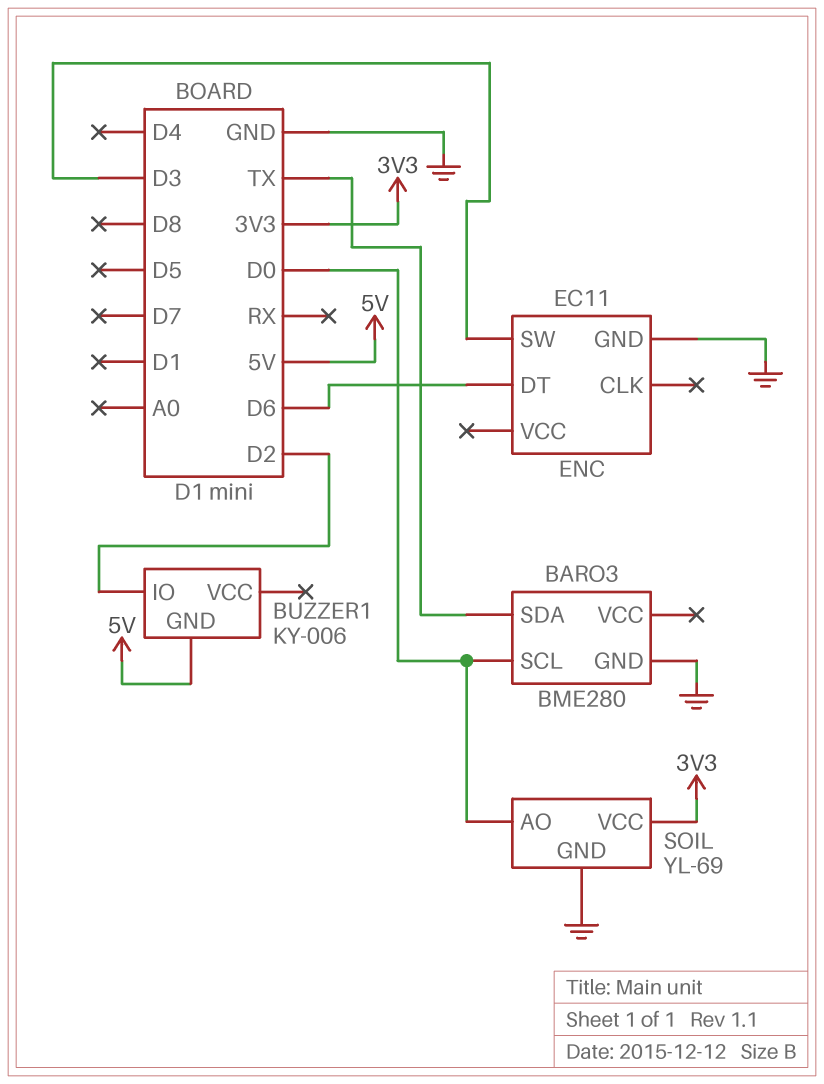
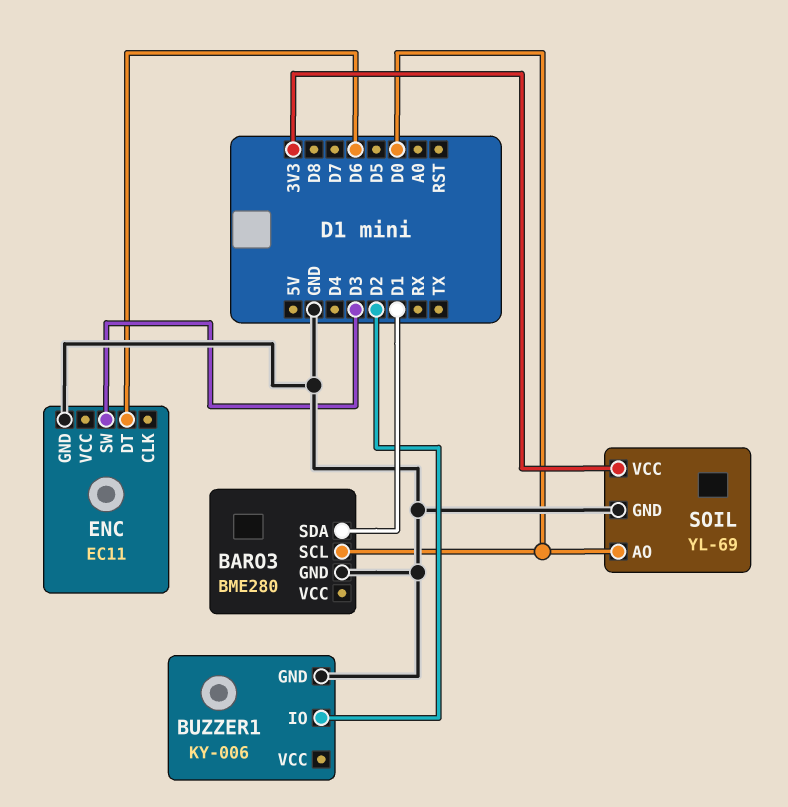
BARO3 pin SDA: TX -> D1
BUZZER1 pin GND: 5V -> GND

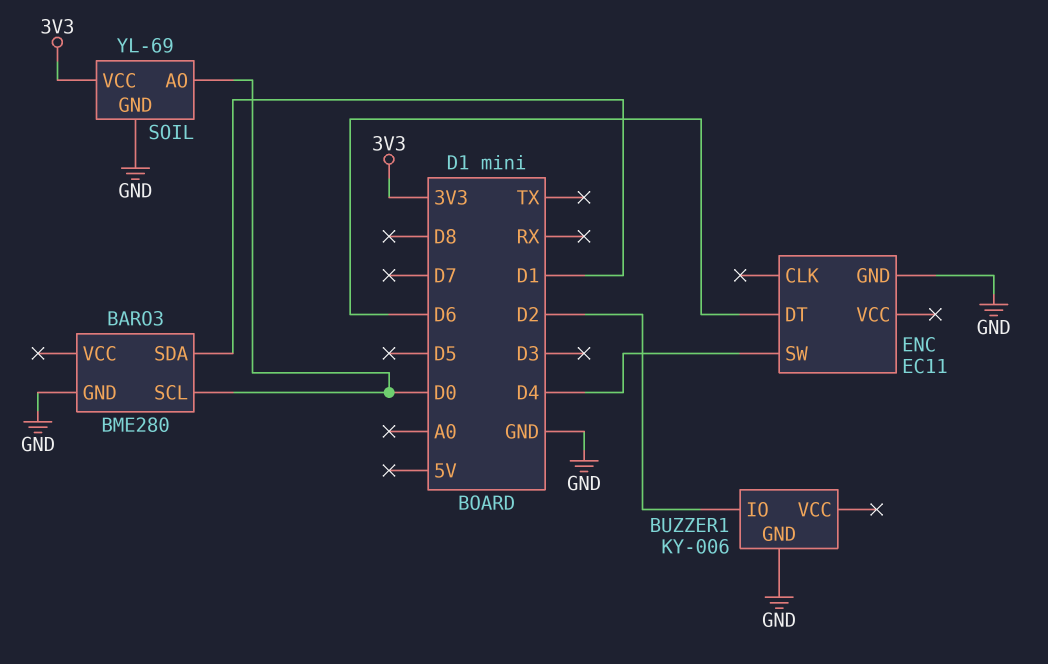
ENC pin SW: D3 -> D4

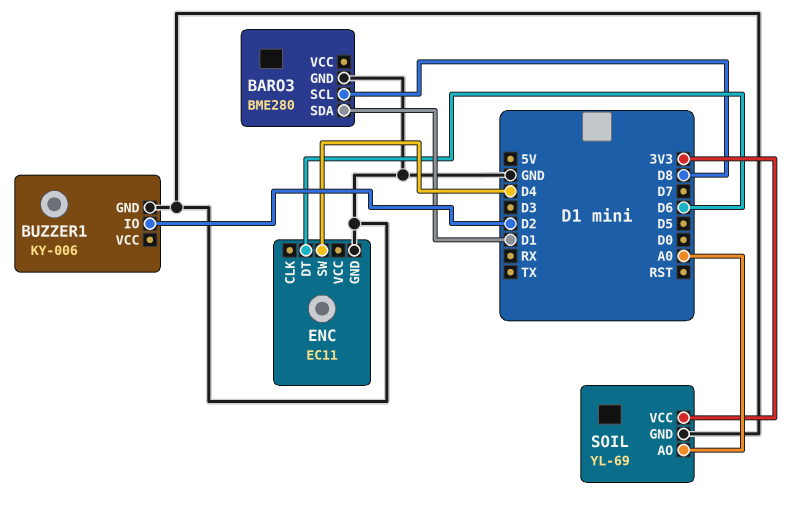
BARO3 pin SCL: D0 -> D8
SOIL pin AO: D0 -> A0

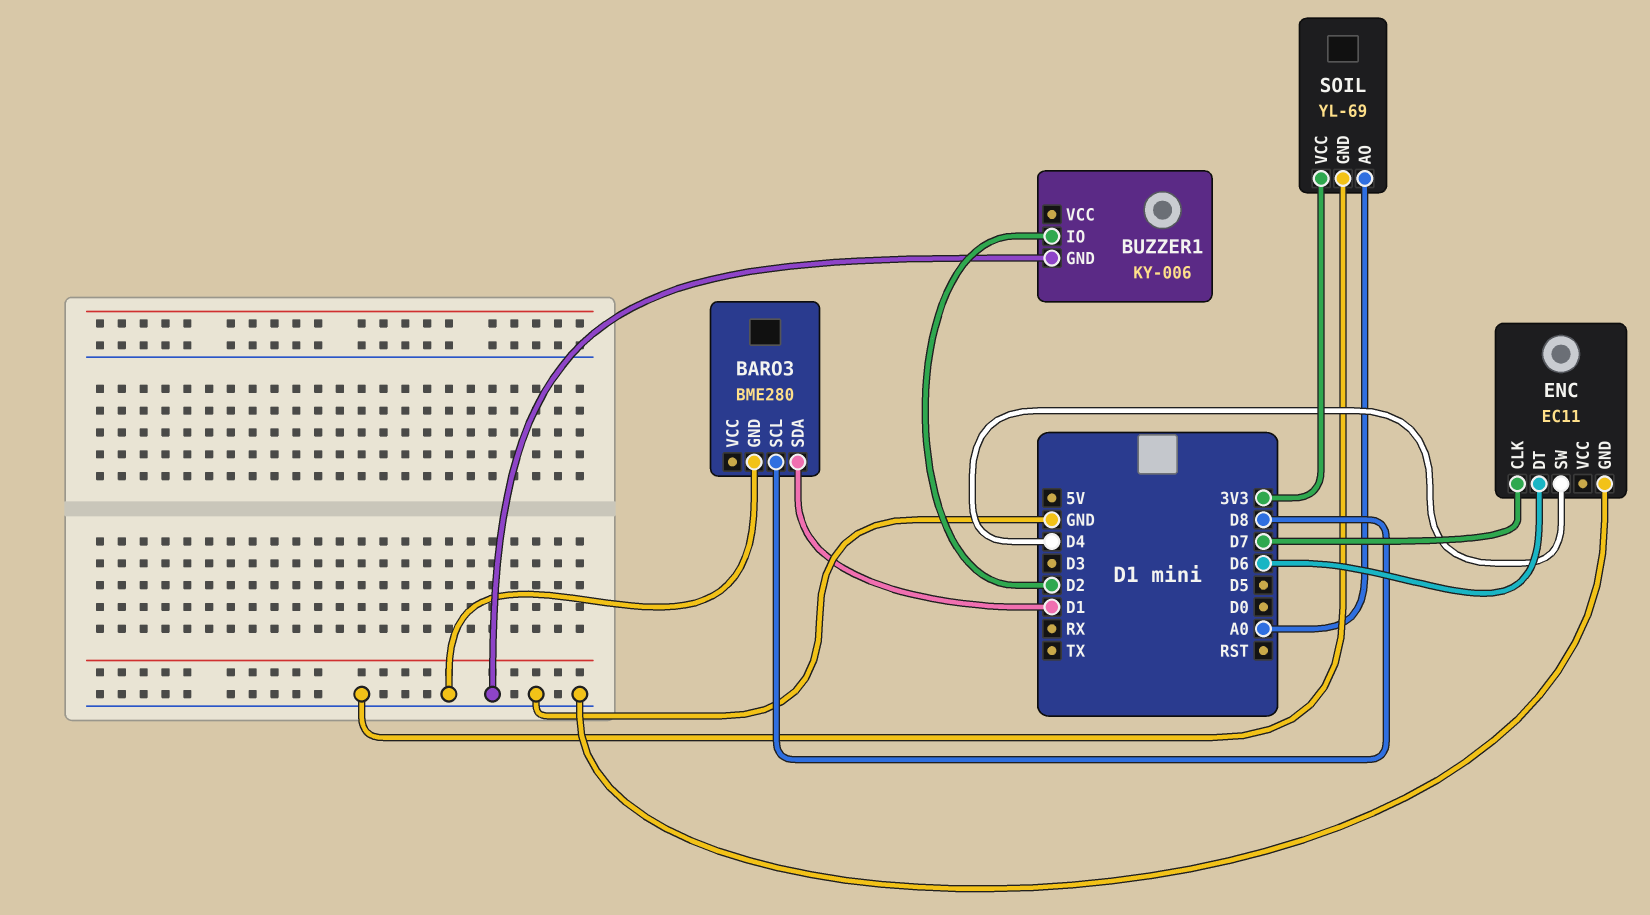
ENC pin CLK: none -> D7

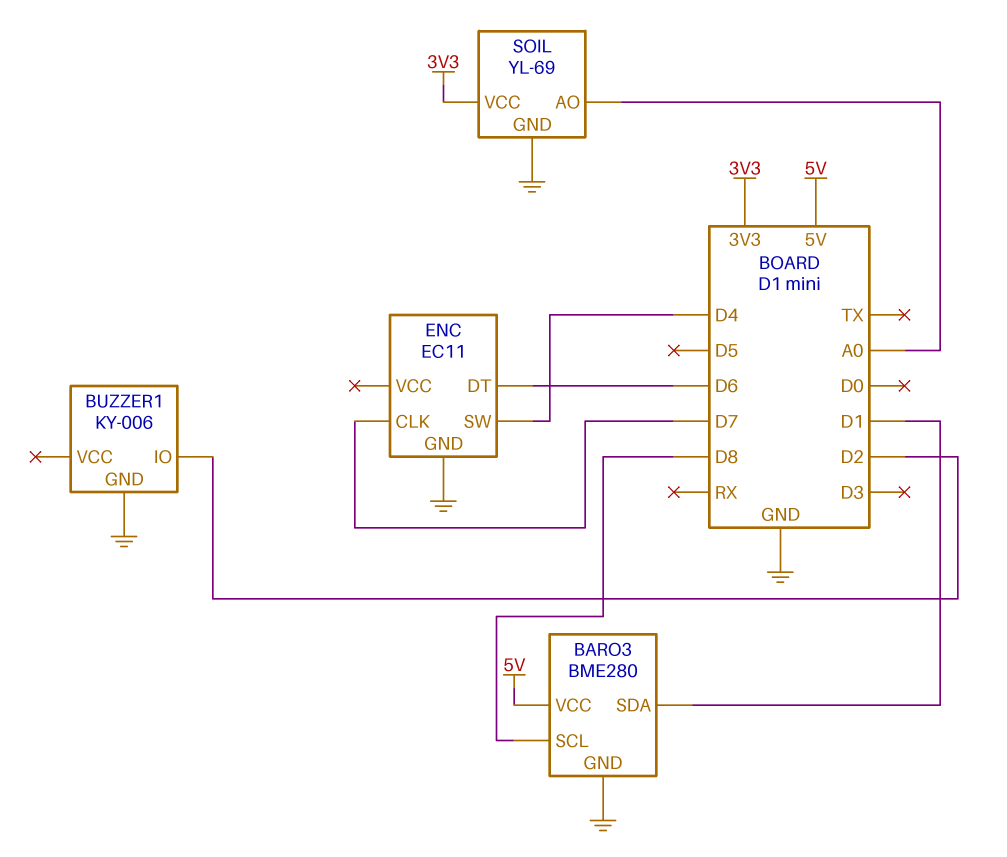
BARO3 pin VCC: none -> 5V

